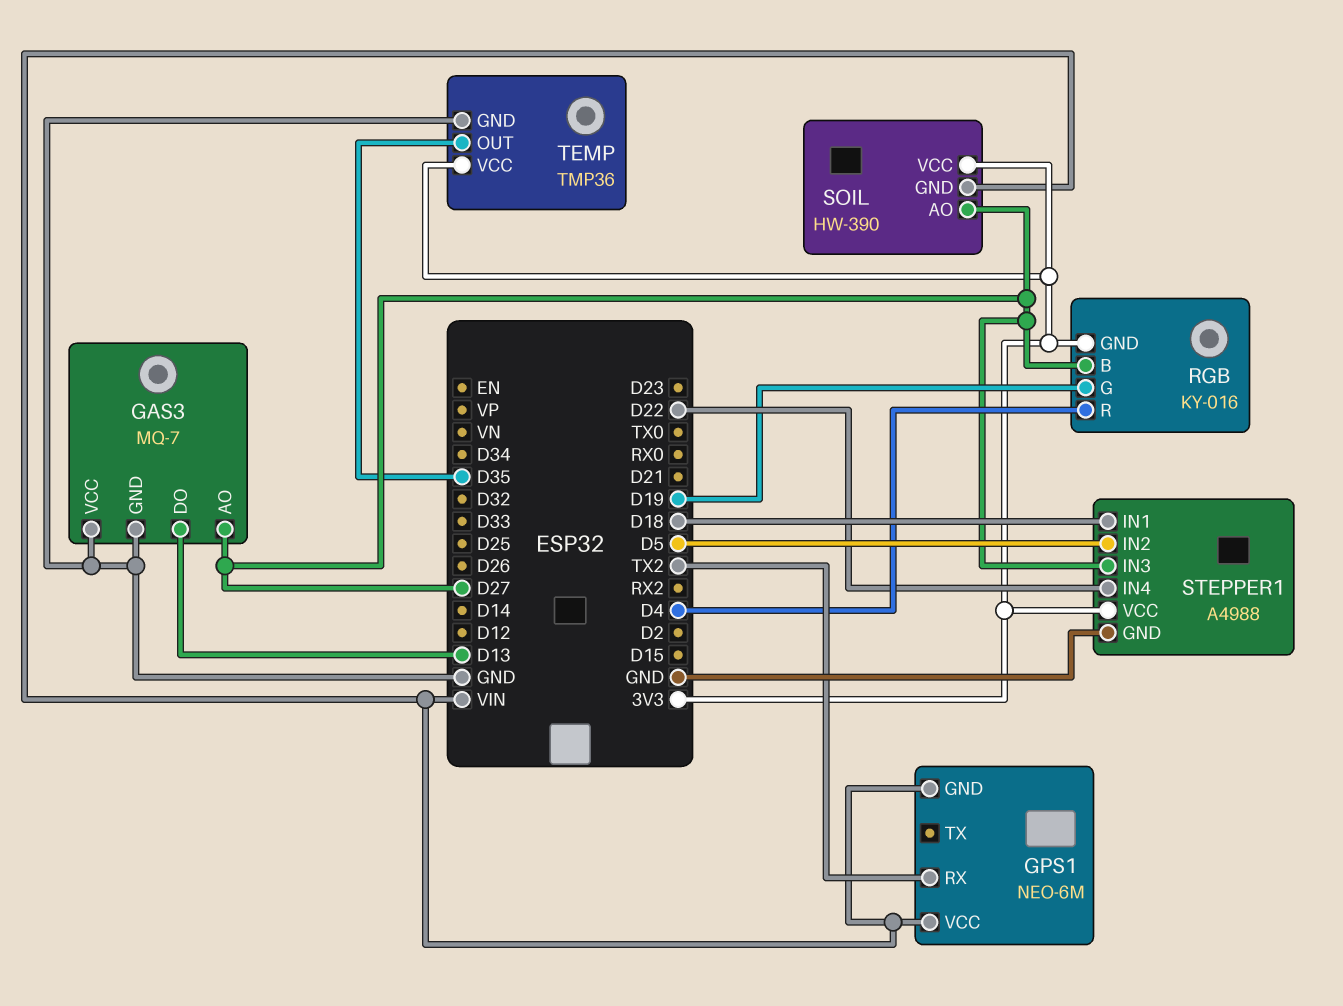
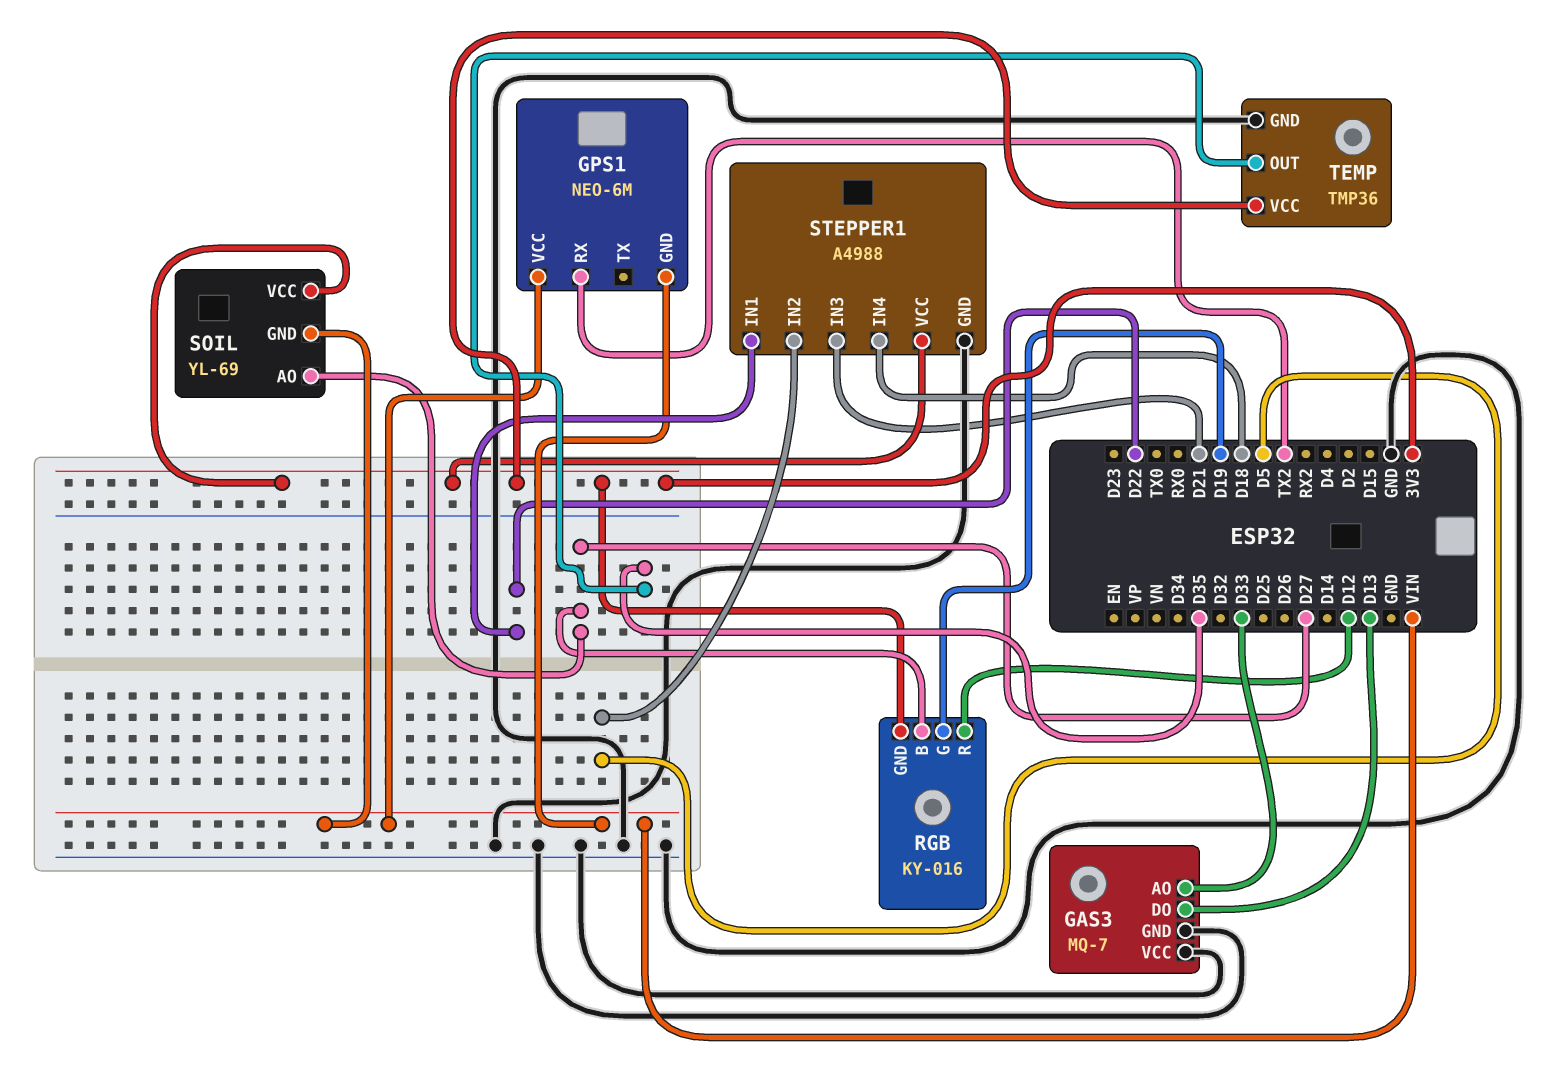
GAS3 pin AO: D27 -> D33
RGB pin R: D4 -> D12
SOIL: HW-390 -> YL-69
STEPPER1 pin IN1: D18 -> D22
STEPPER1 pin IN3: D27 -> D21
STEPPER1 pin IN4: D22 -> D18

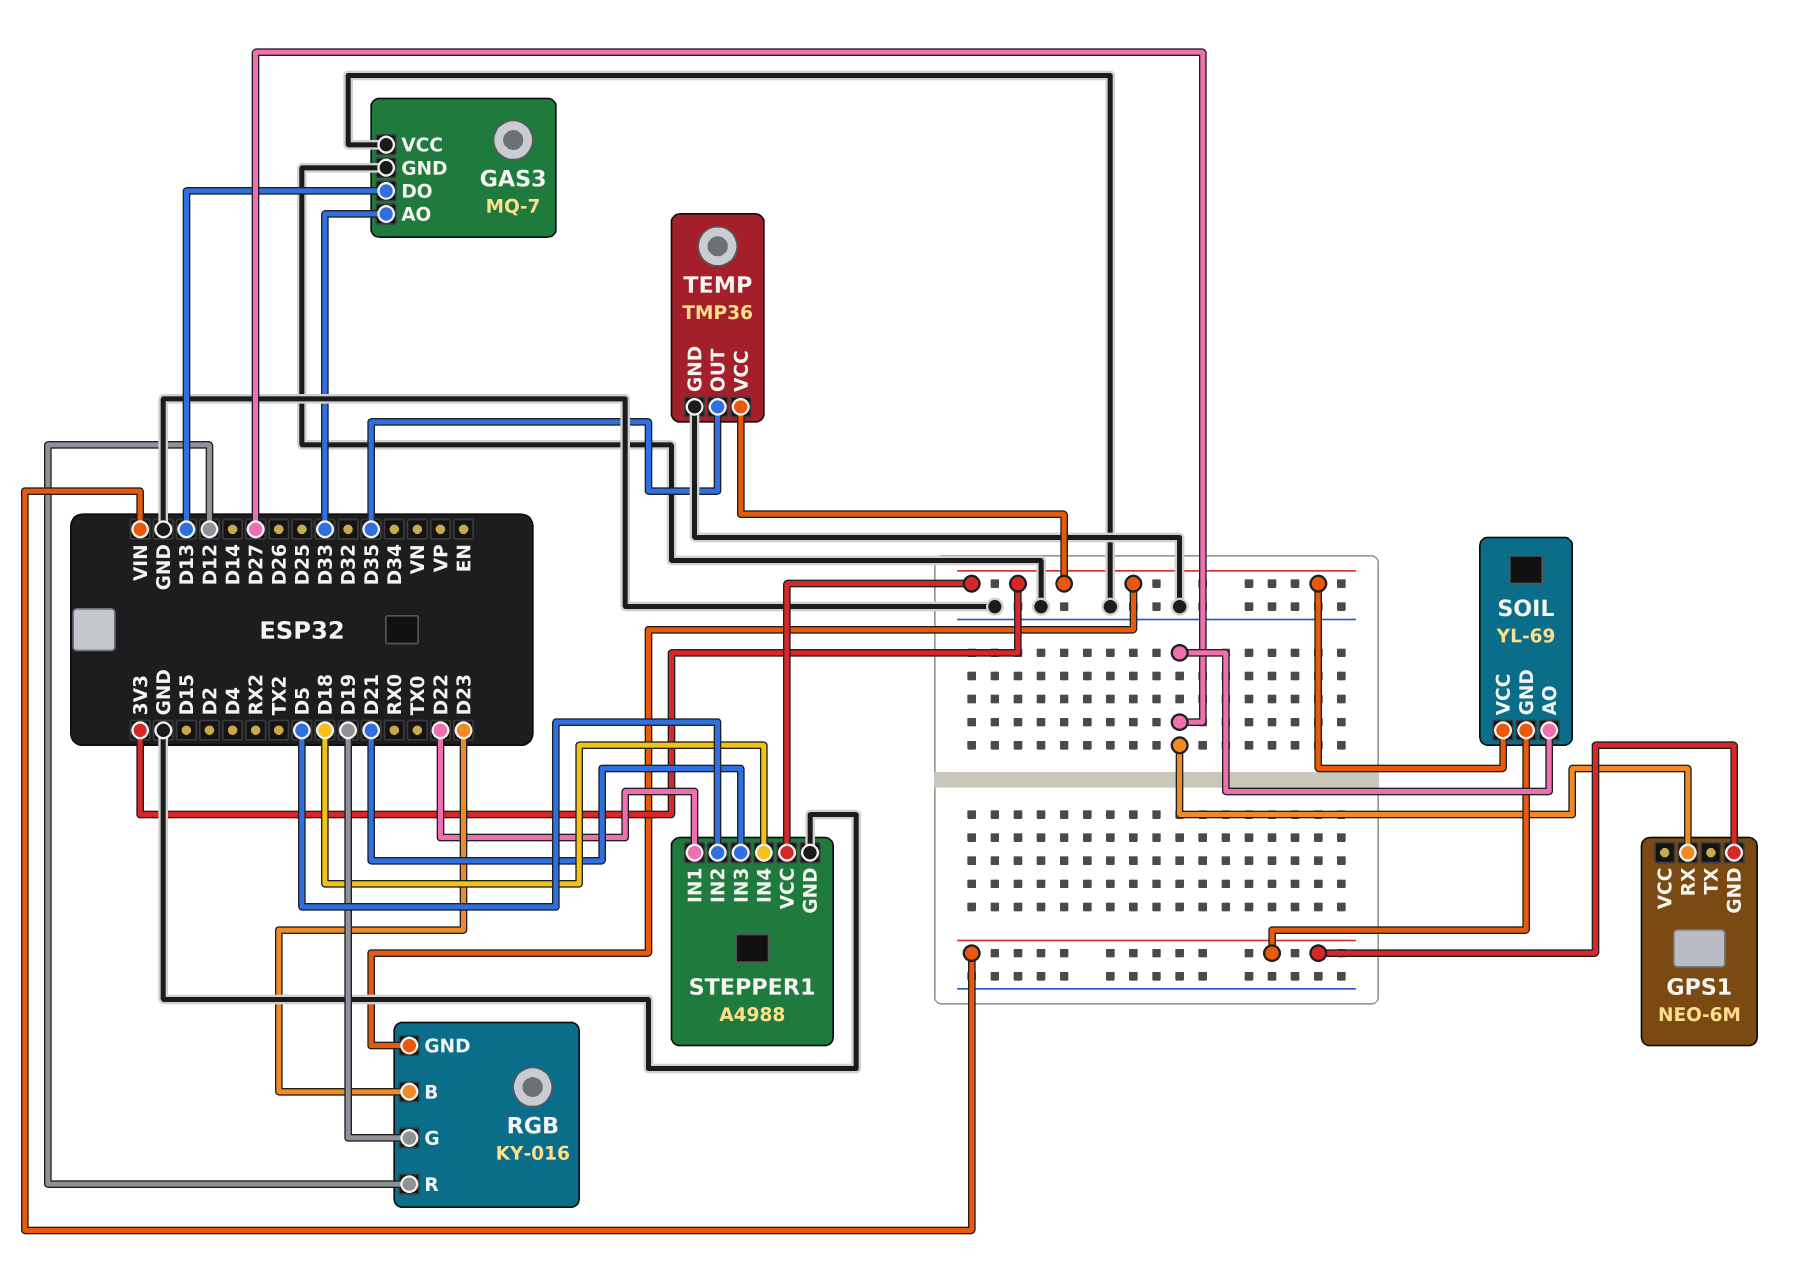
GPS1 pin RX: TX2 -> D27
GPS1 pin VCC: VIN -> none
RGB pin B: D27 -> D23

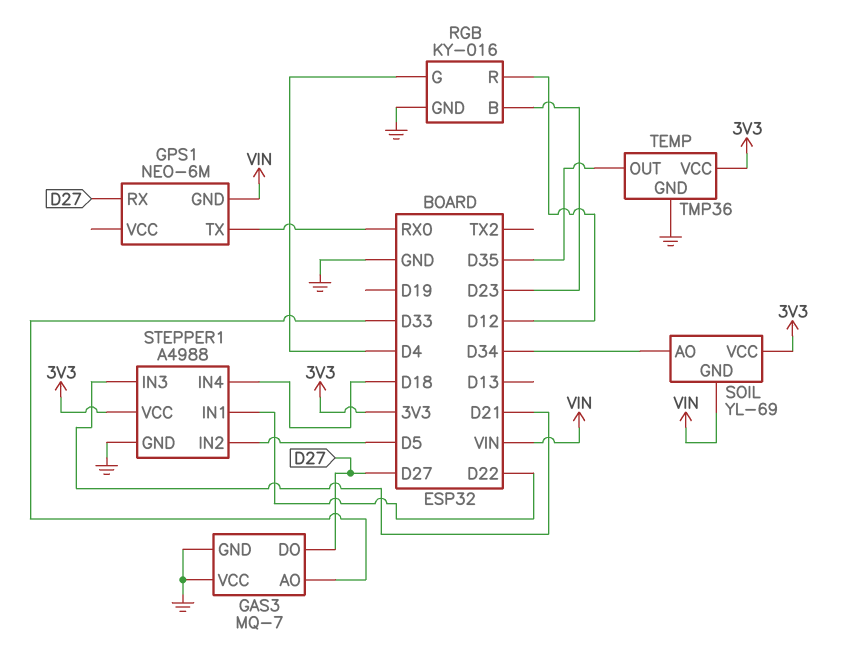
GAS3 pin DO: D13 -> D27
GPS1 pin TX: none -> RX0
RGB pin G: D19 -> D4
RGB pin GND: 3V3 -> GND
SOIL pin AO: D27 -> D34

